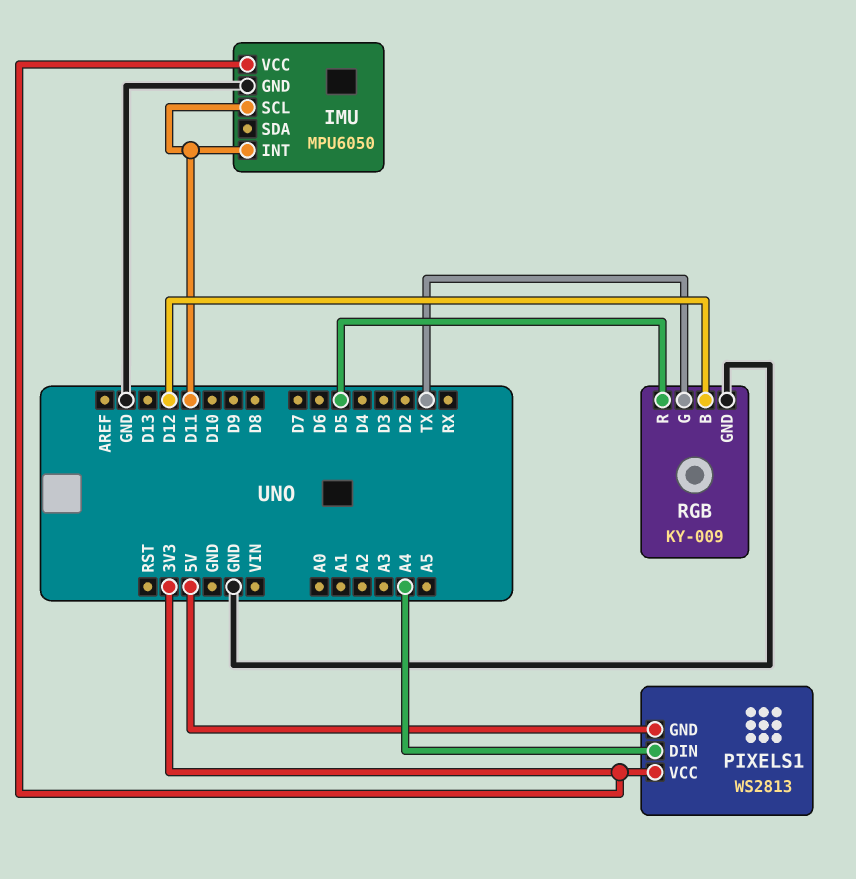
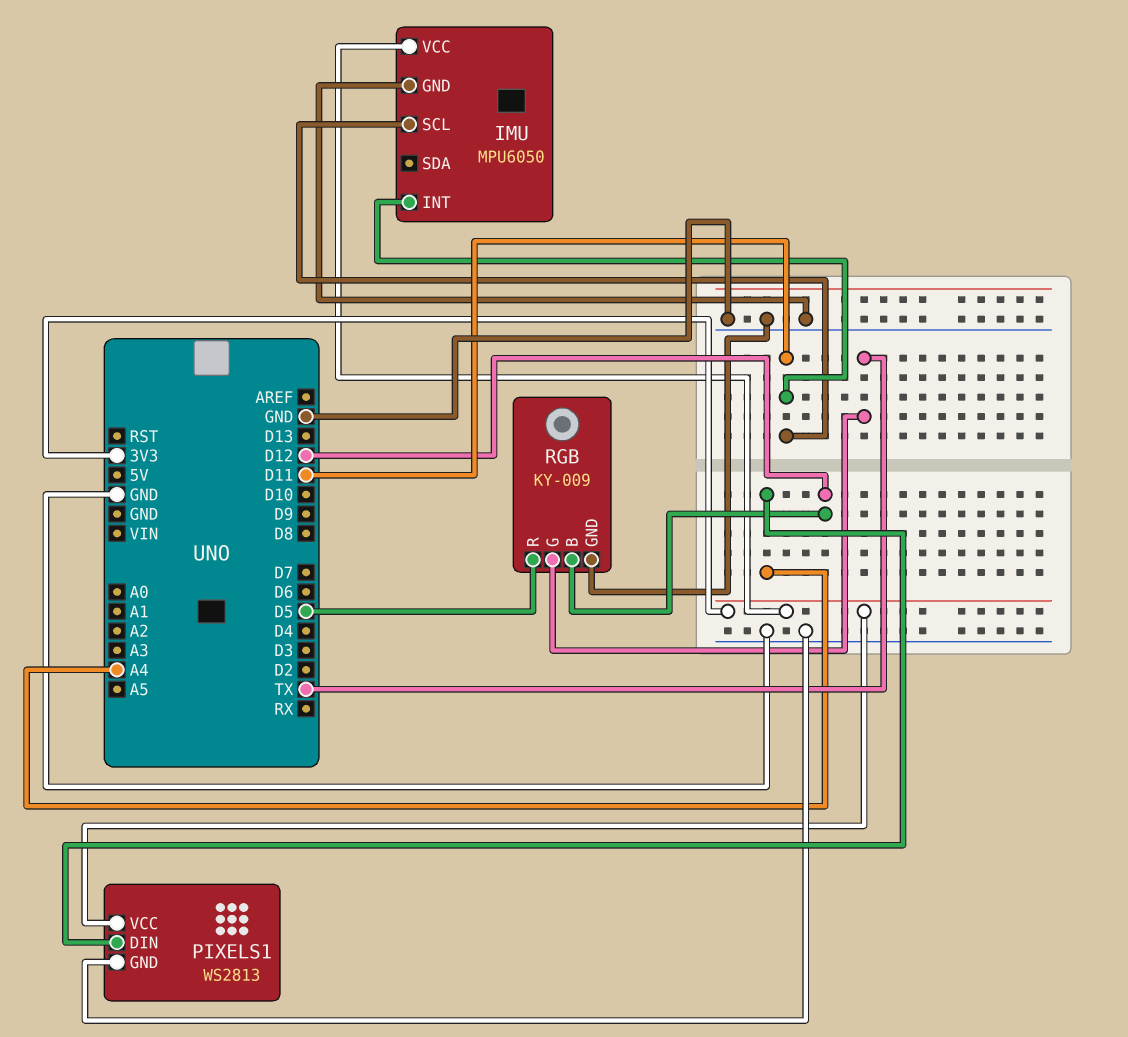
PIXELS1 pin GND: 5V -> GND

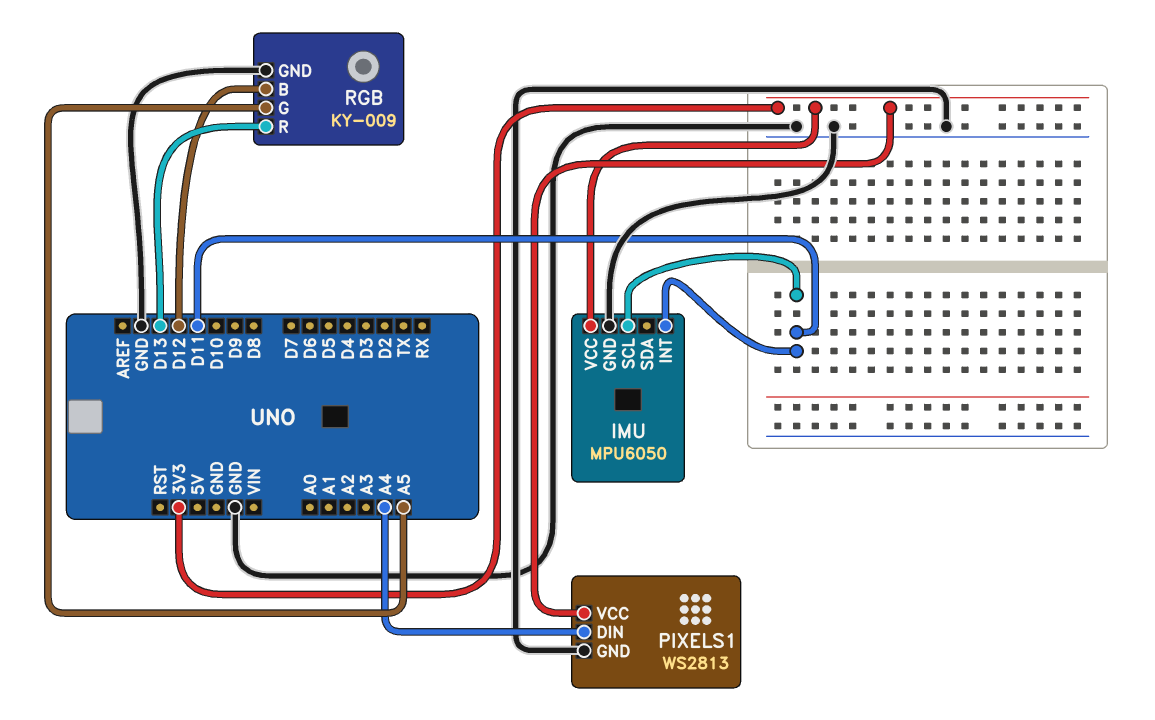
RGB pin G: TX -> A5
RGB pin R: D5 -> D13

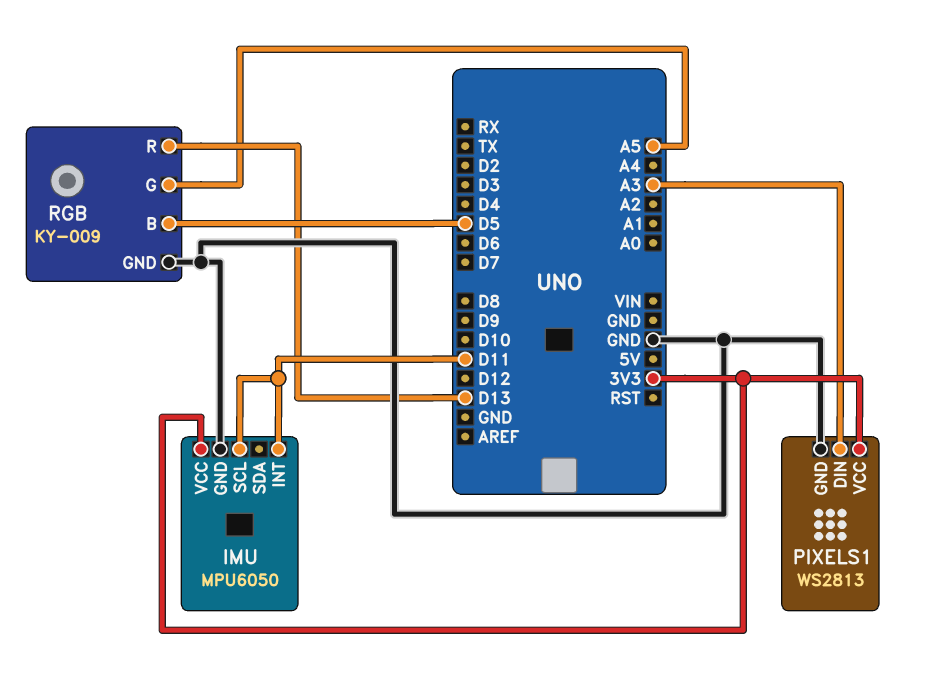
PIXELS1 pin DIN: A4 -> A3
RGB pin B: D12 -> D5

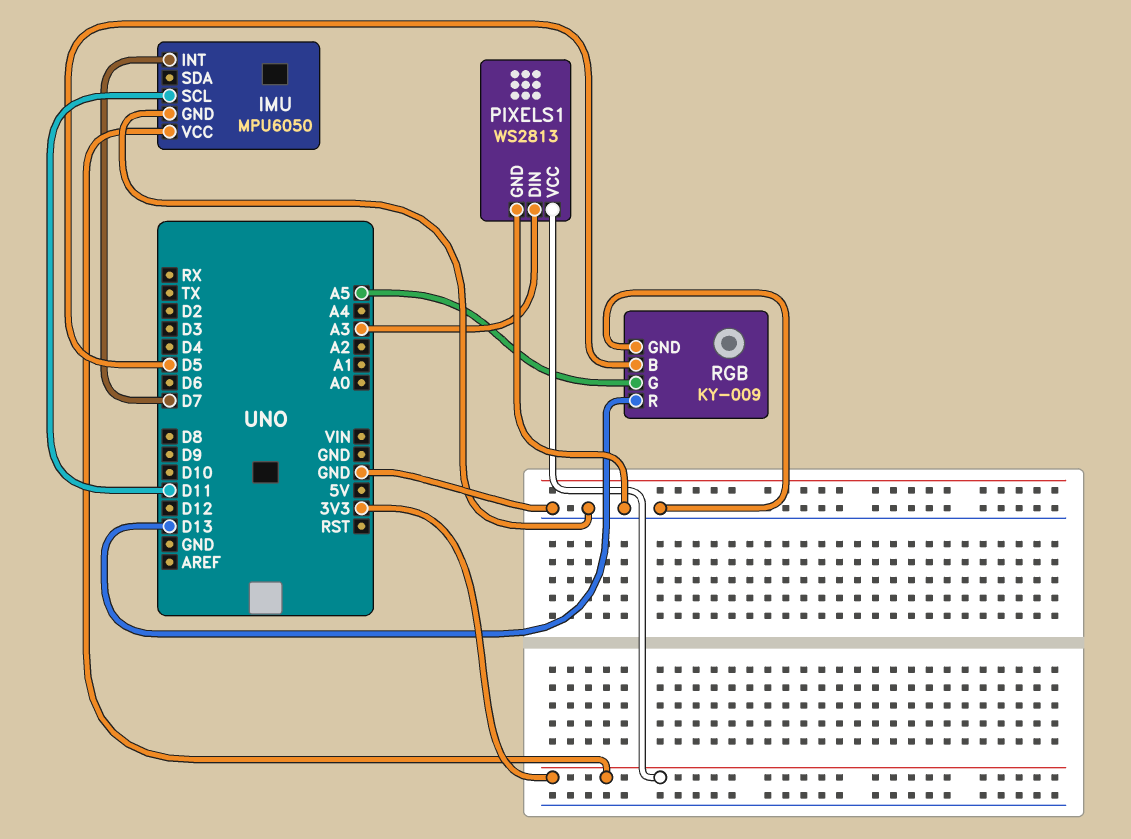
IMU pin INT: D11 -> D7

